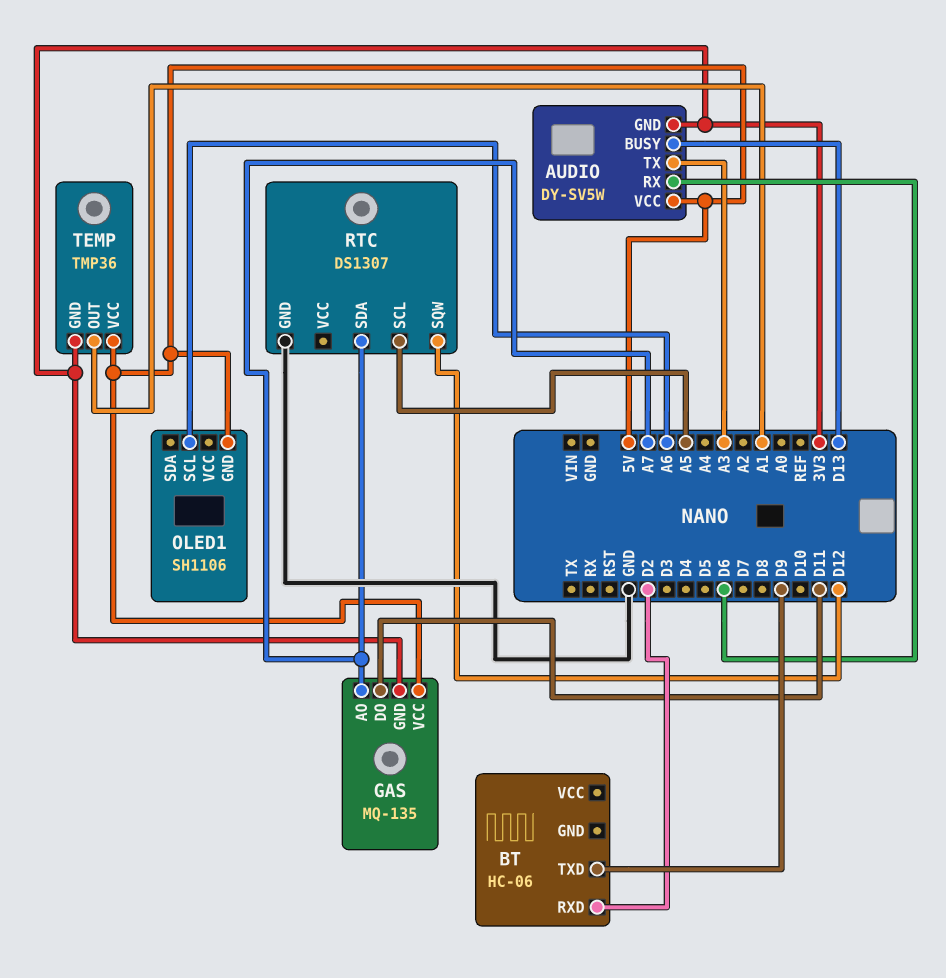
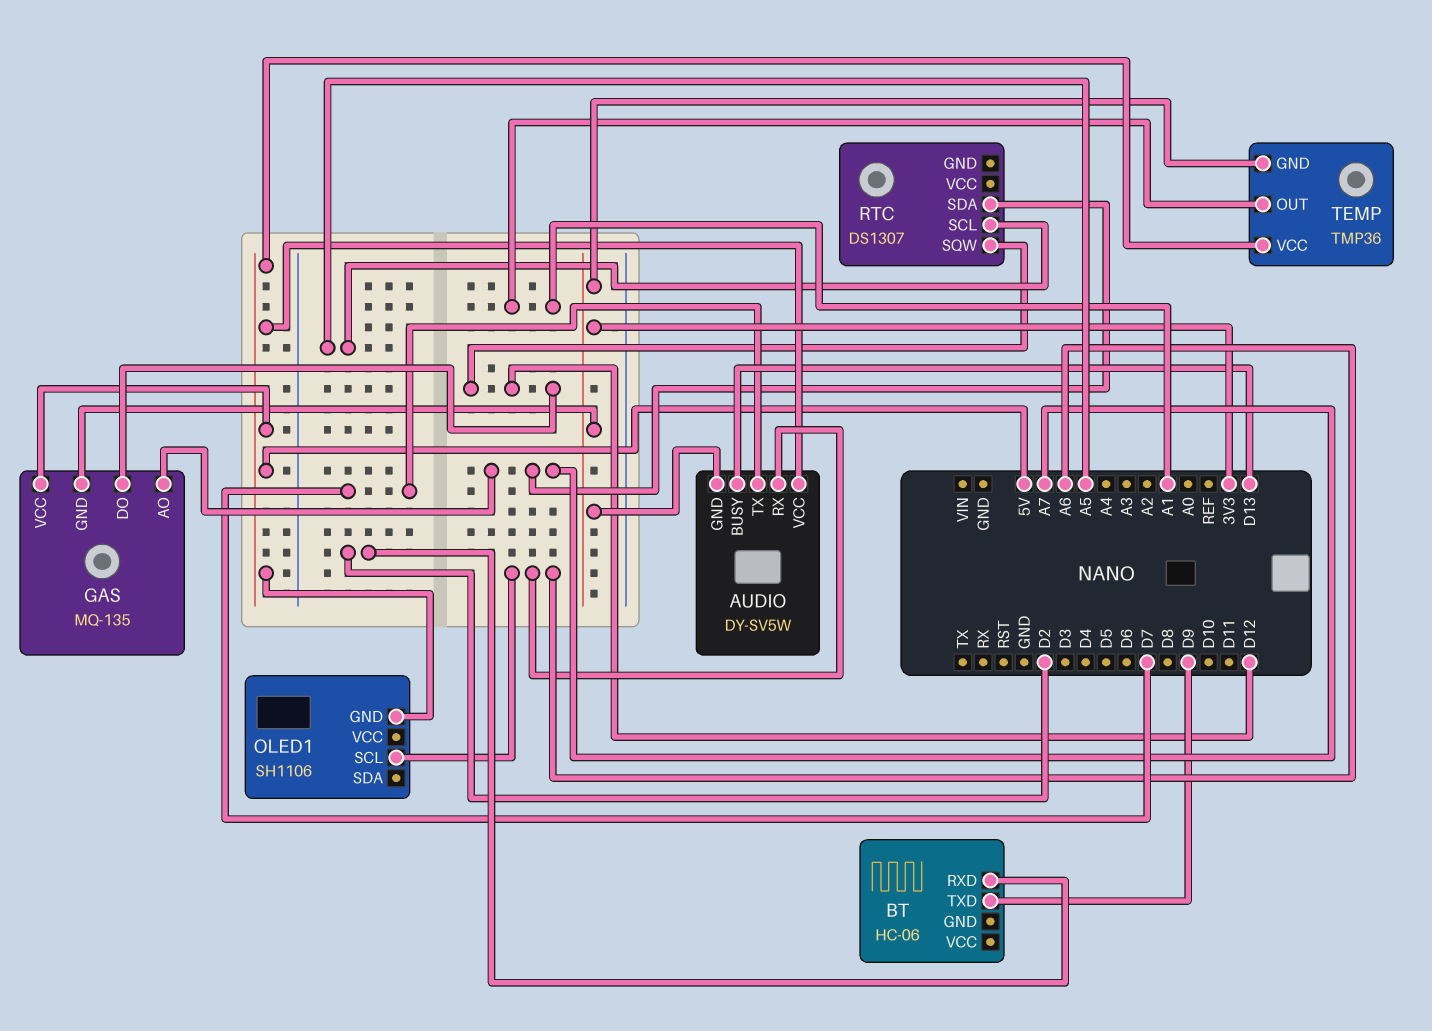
AUDIO pin RX: D6 -> A6
AUDIO pin TX: A3 -> D7
GAS pin DO: D11 -> D12
RTC pin GND: GND -> none

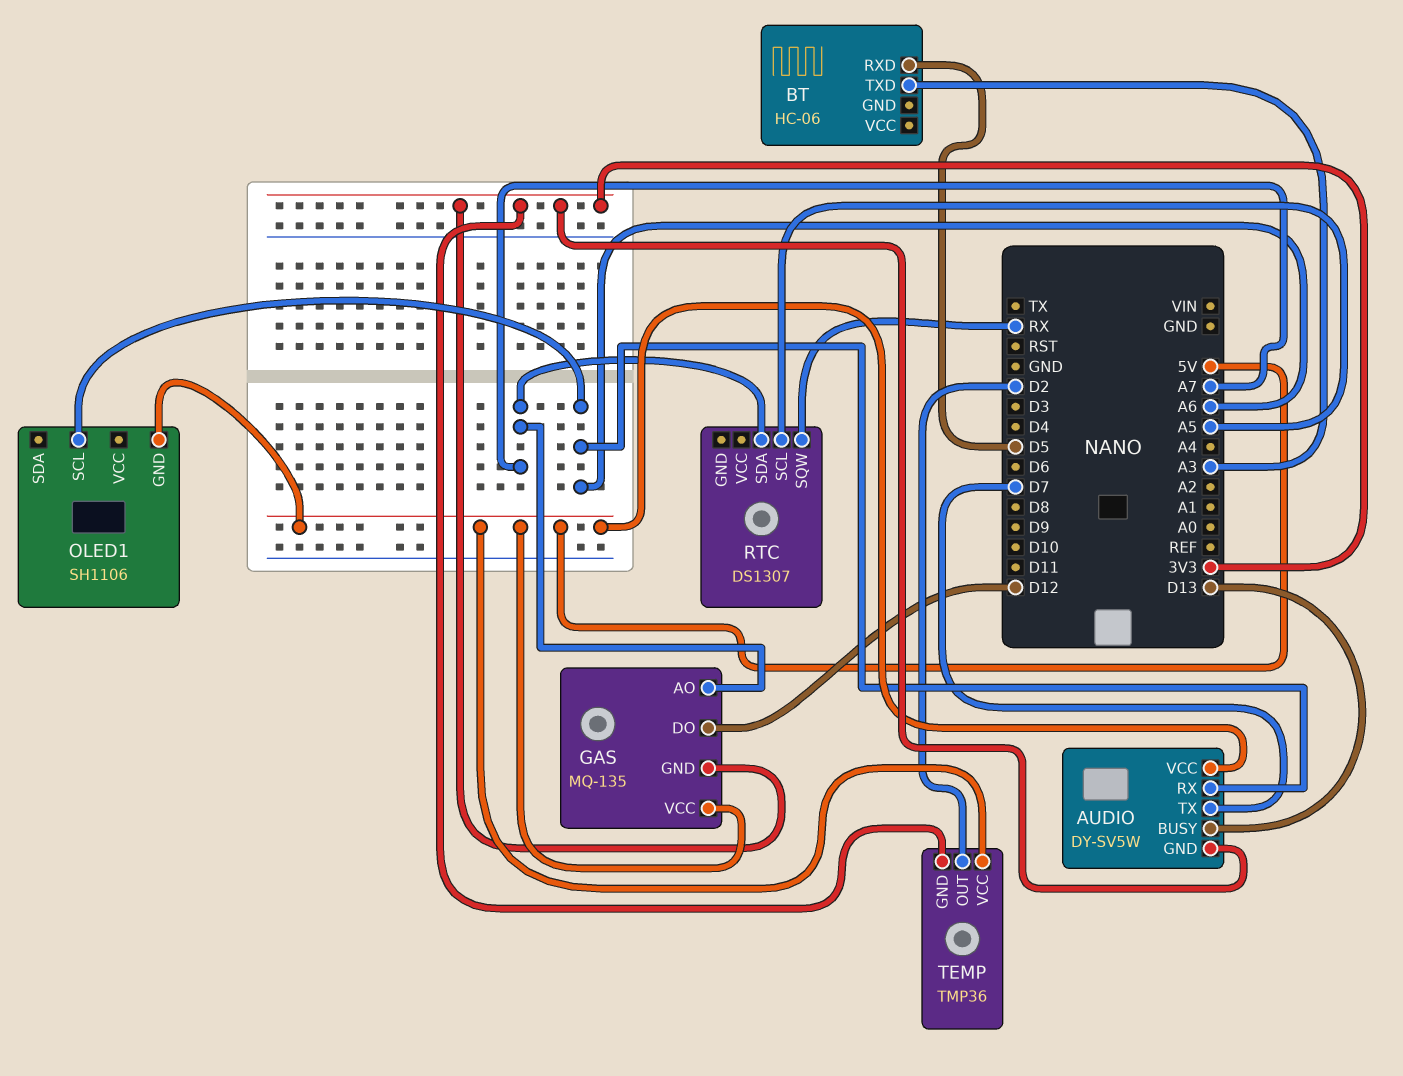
BT pin RXD: D2 -> D5
BT pin TXD: D9 -> A3
RTC pin SQW: D12 -> RX
TEMP pin OUT: A1 -> D2

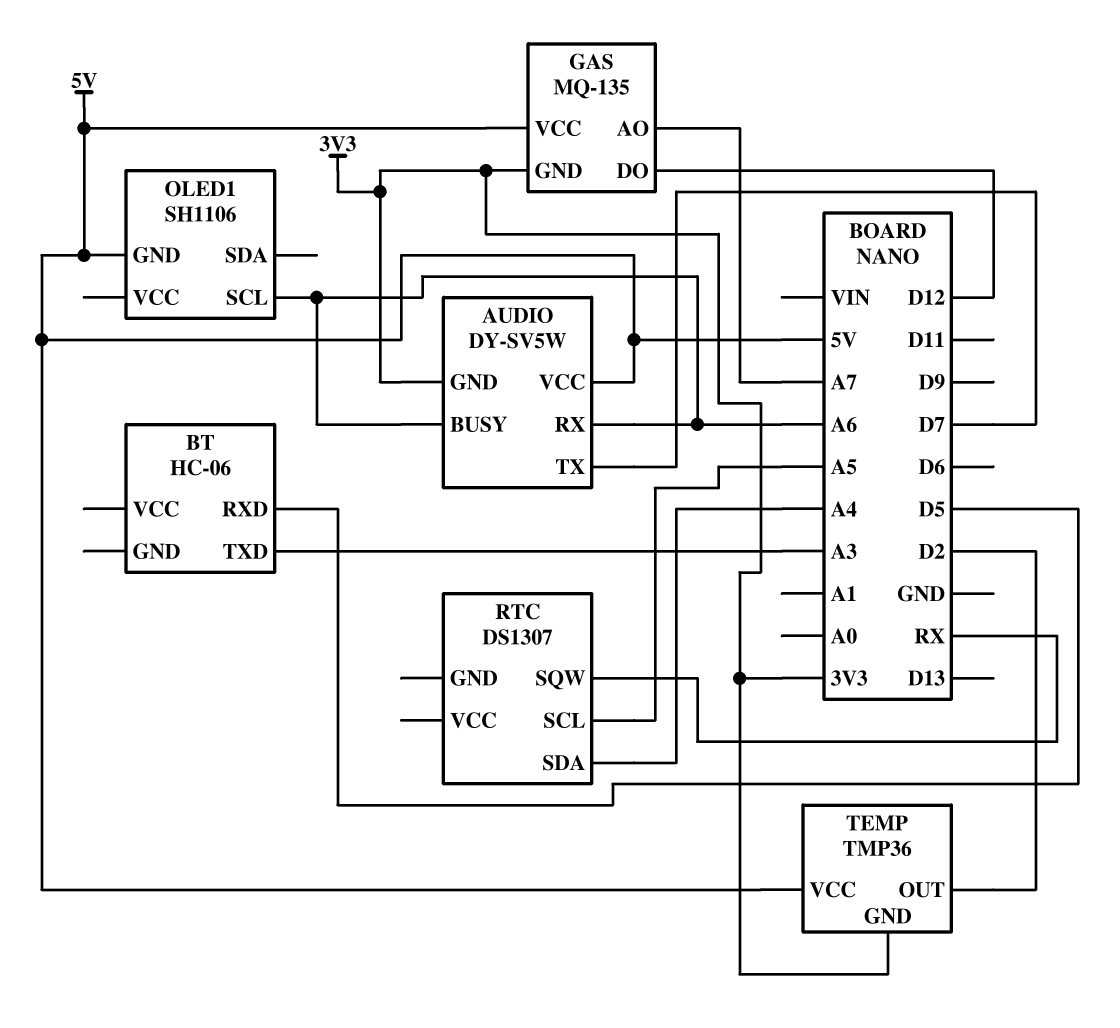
AUDIO pin BUSY: D13 -> A6
RTC pin SDA: A7 -> A4

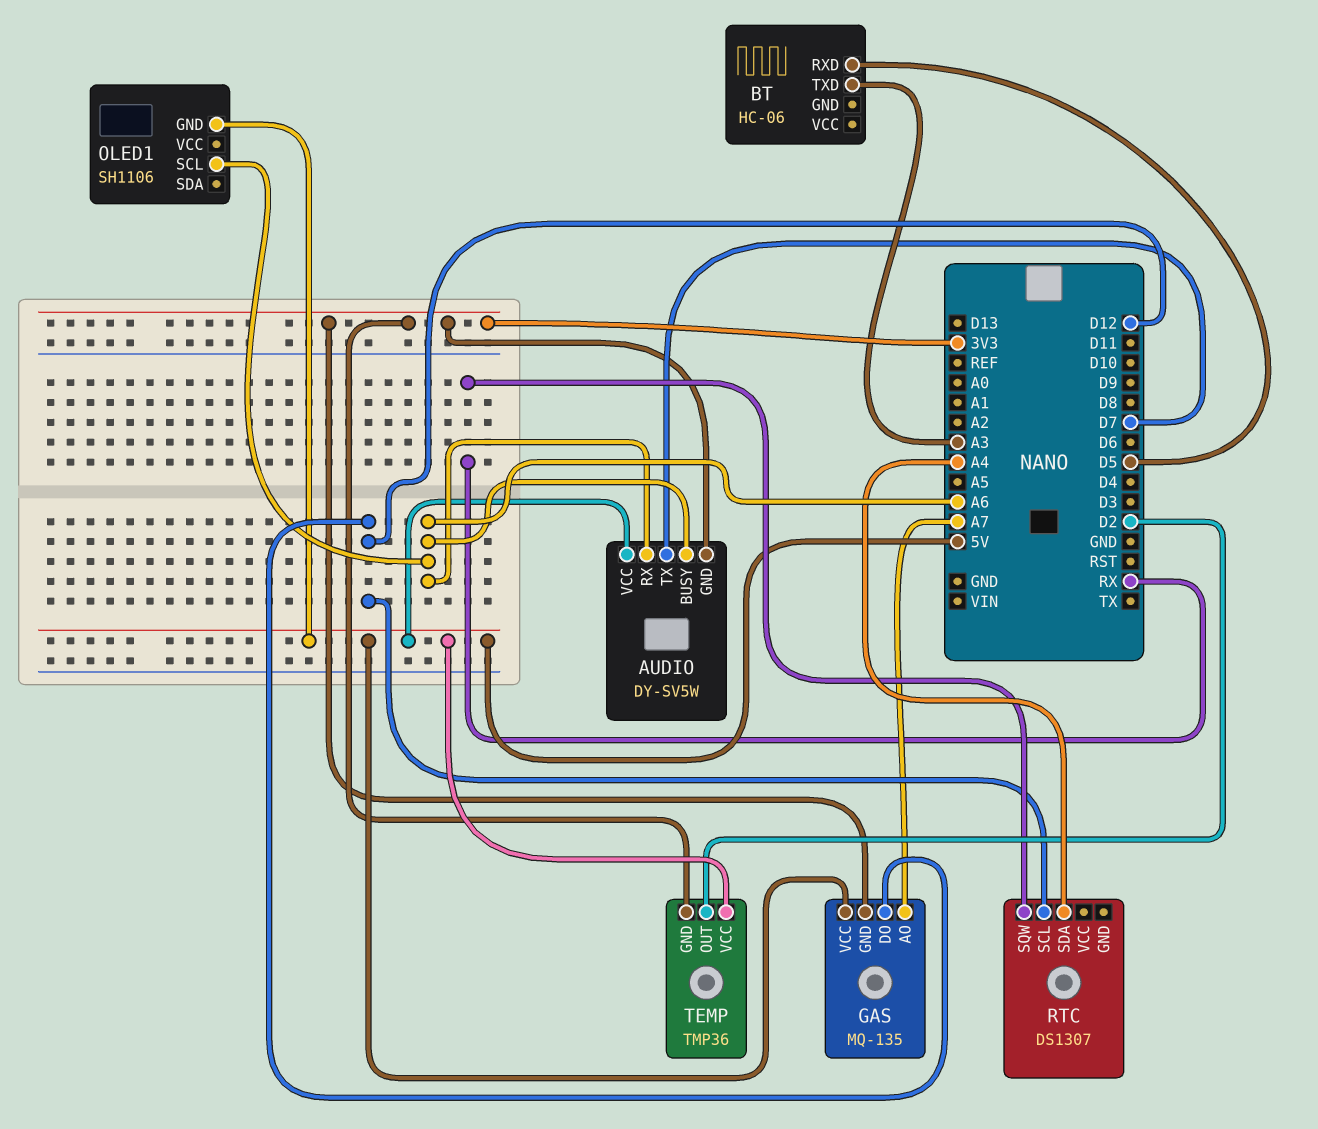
RTC pin SCL: A5 -> D12

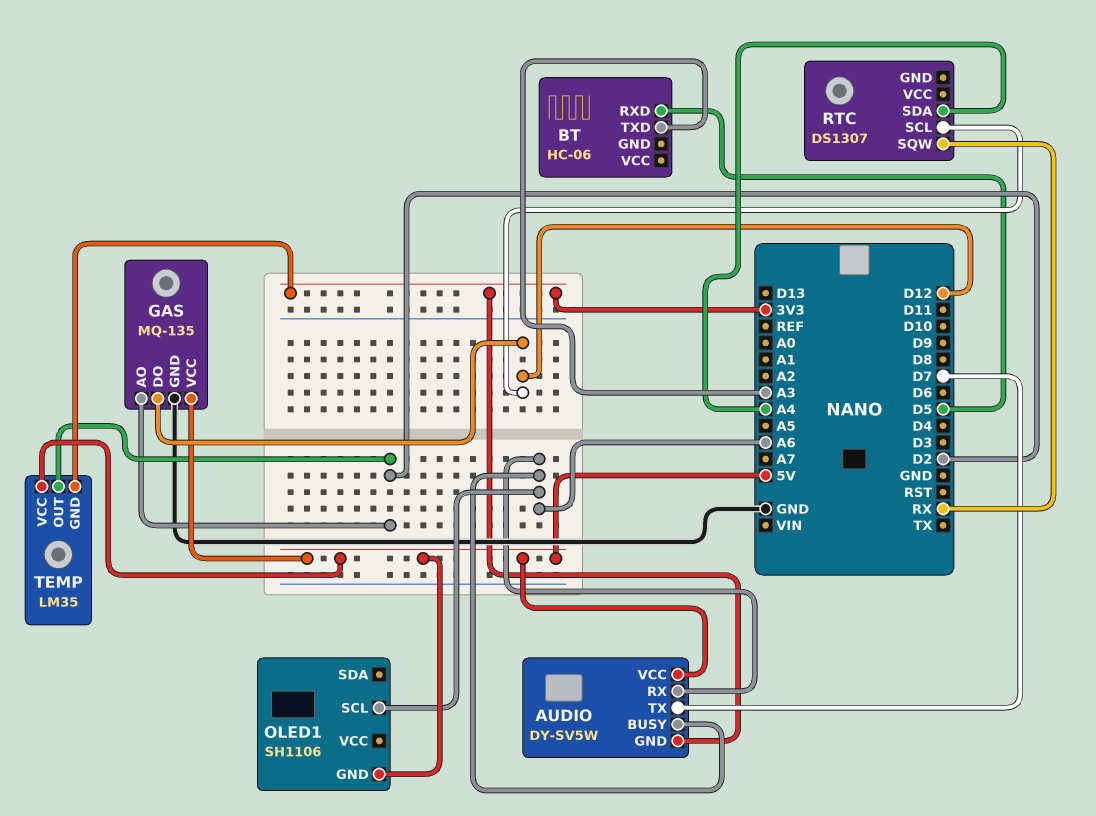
GAS pin AO: A7 -> D2
GAS pin GND: 3V3 -> GND
TEMP: TMP36 -> LM35

